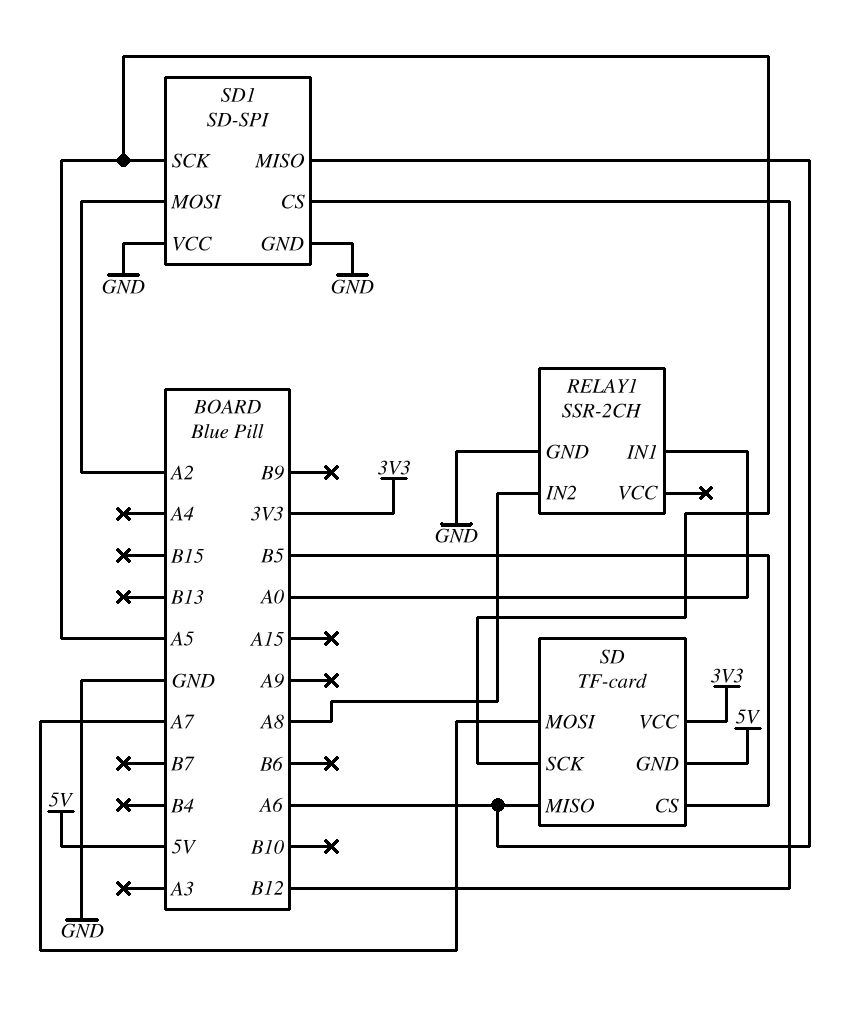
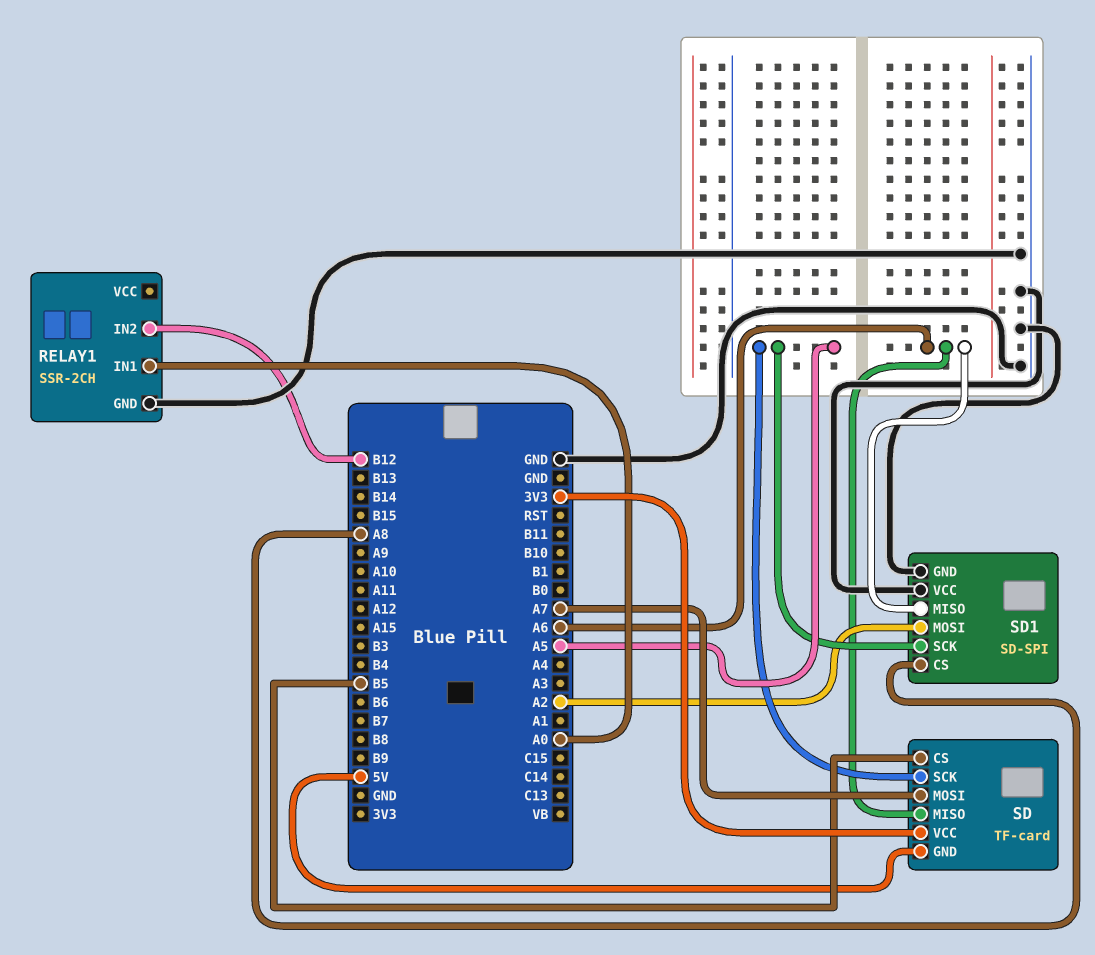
RELAY1 pin IN2: A8 -> B12
SD1 pin CS: B12 -> A8

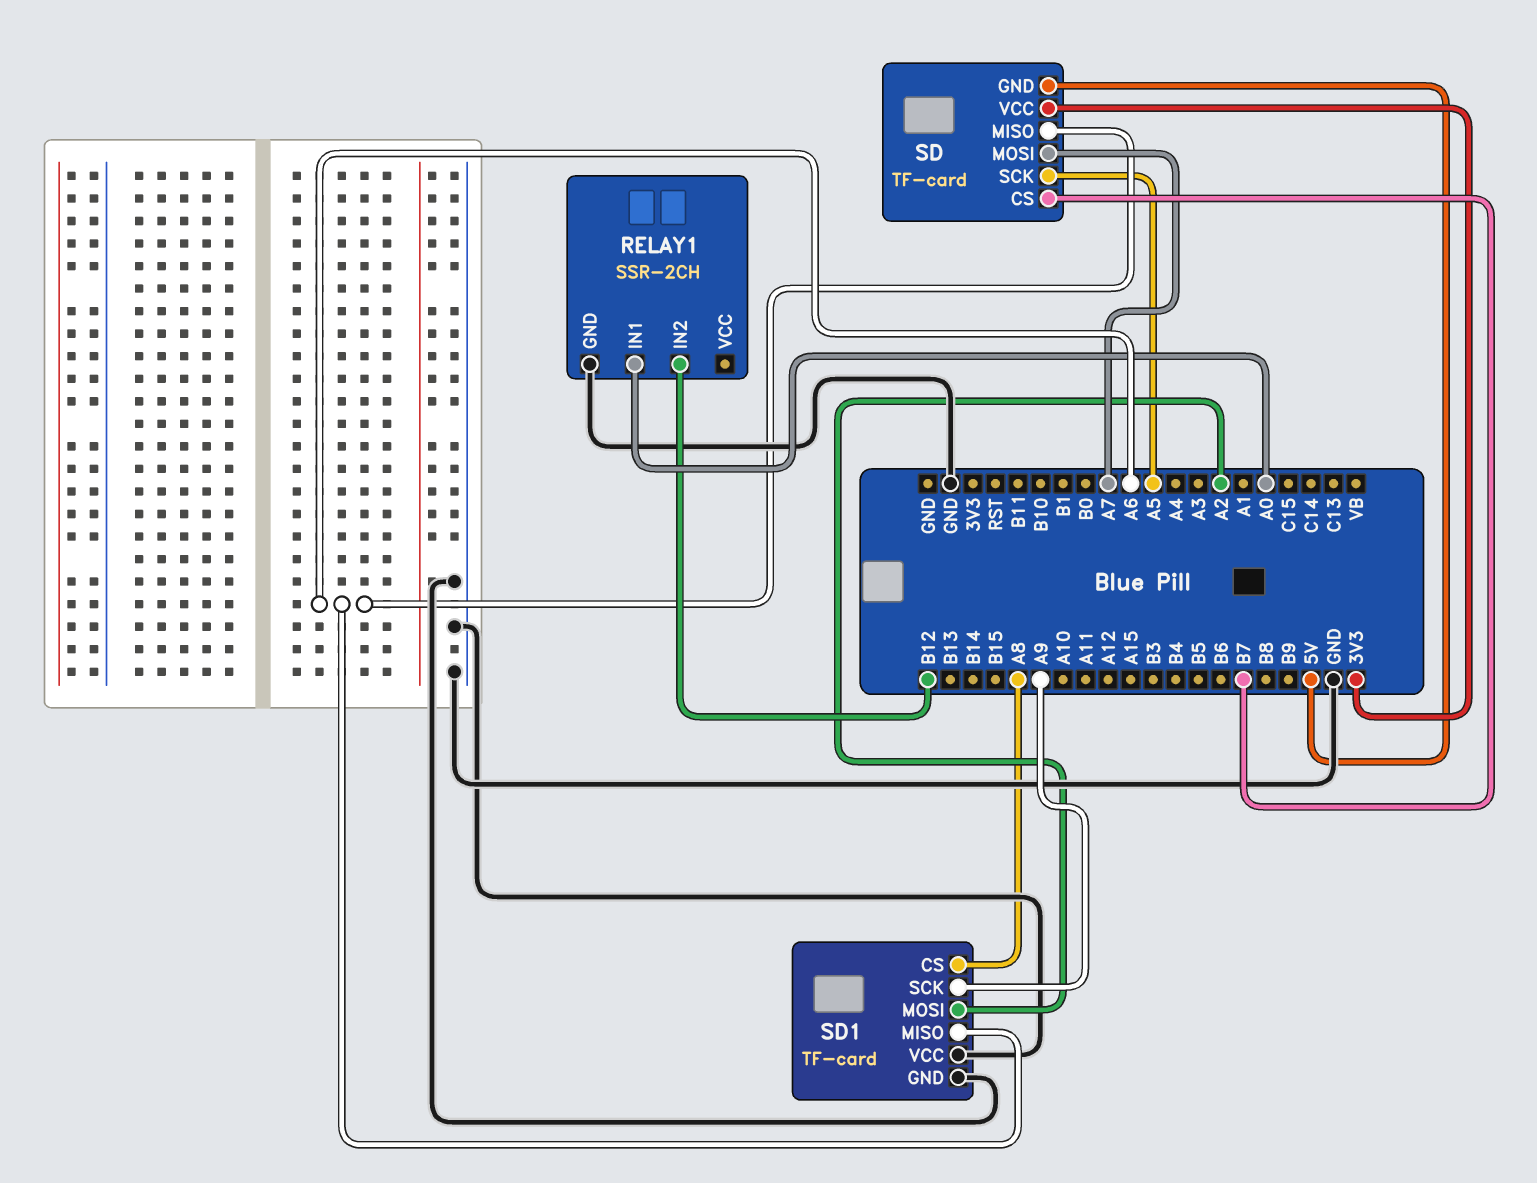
SD pin CS: B5 -> B7
SD1: SD-SPI -> TF-card
SD1 pin SCK: A5 -> A9

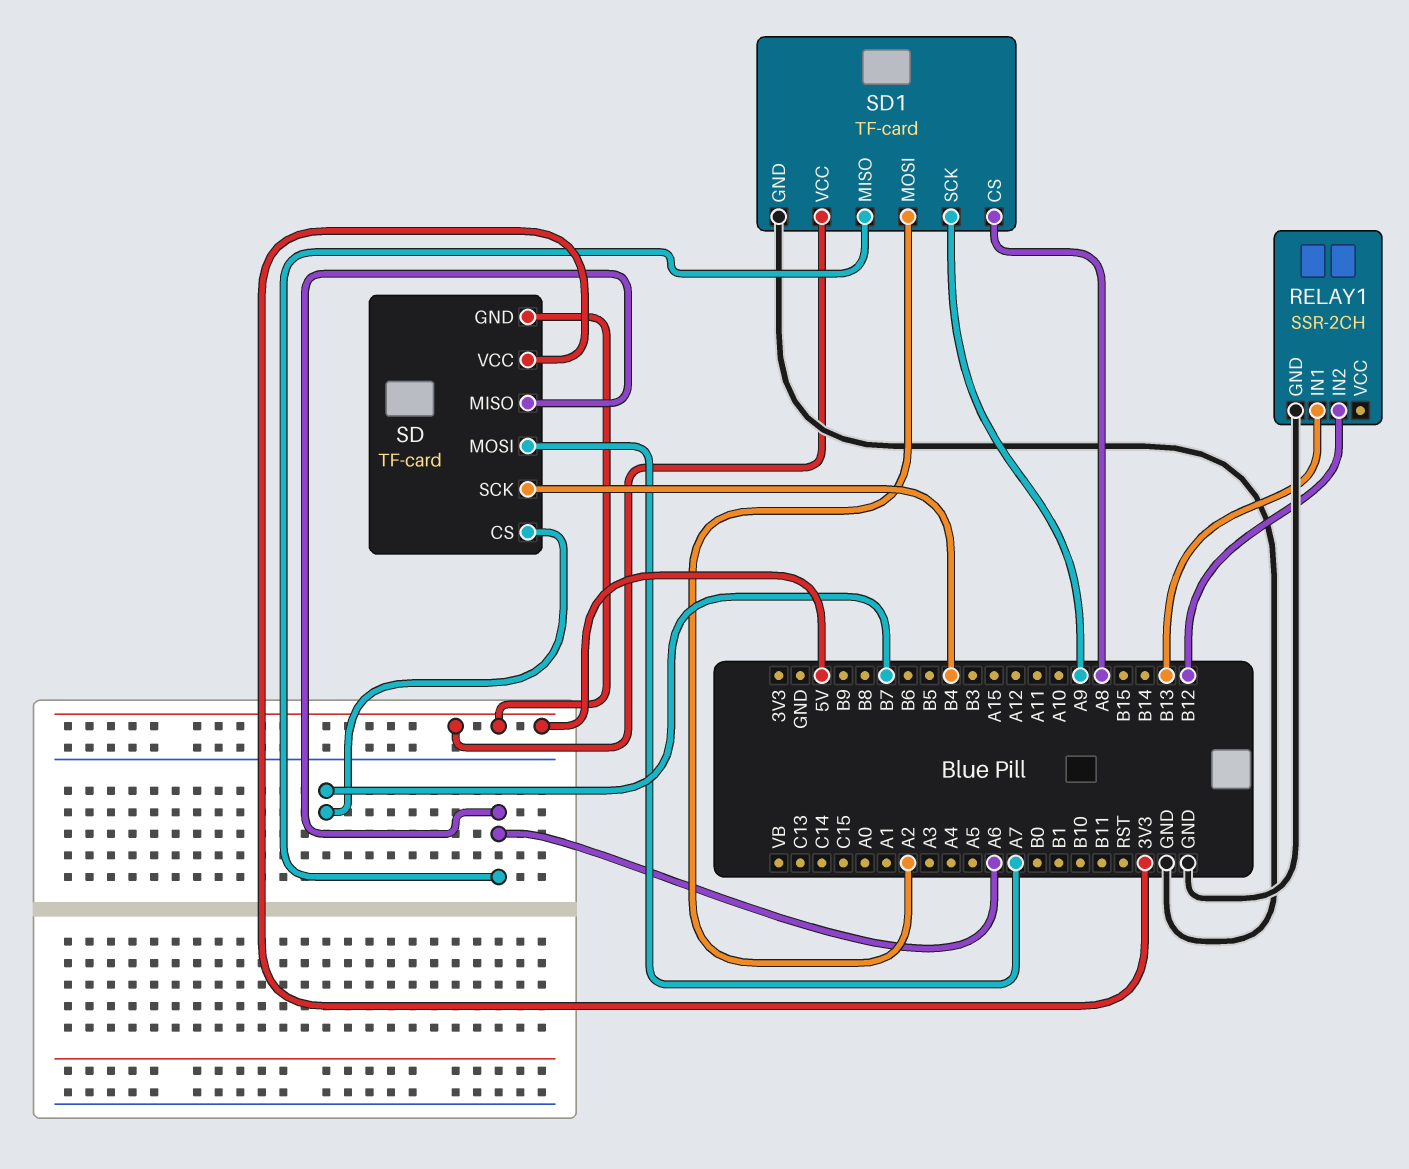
RELAY1 pin IN1: A0 -> B13
SD pin SCK: A5 -> B4
SD1 pin VCC: GND -> 5V

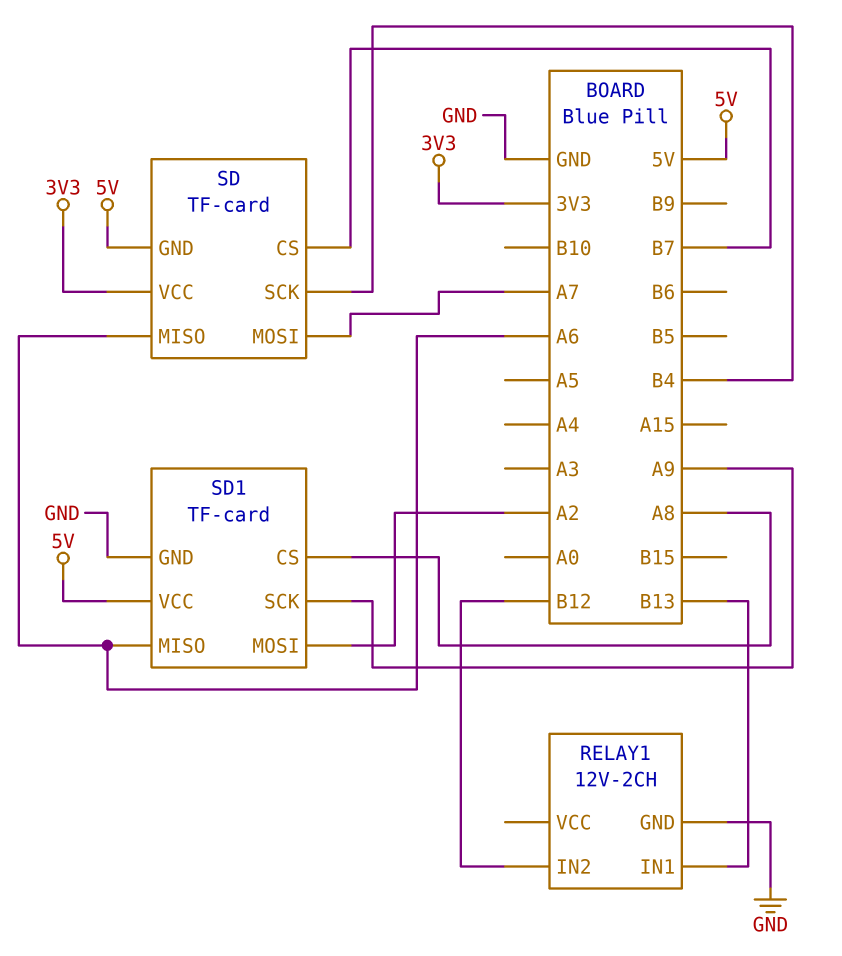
RELAY1: SSR-2CH -> 12V-2CH

